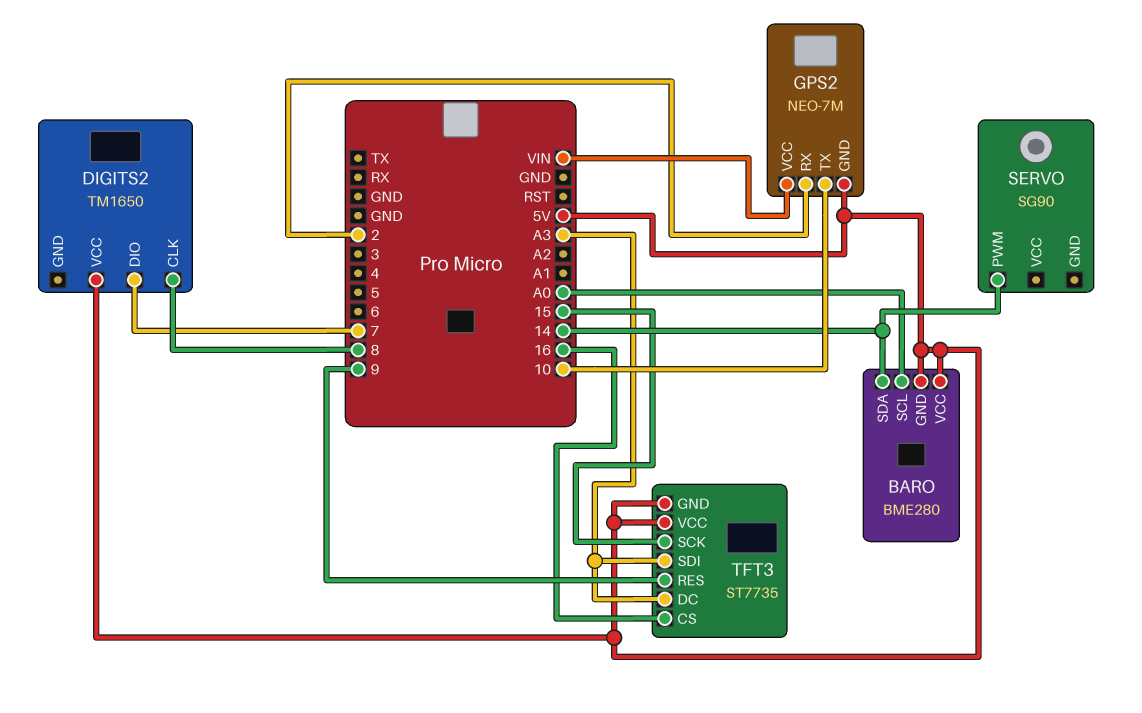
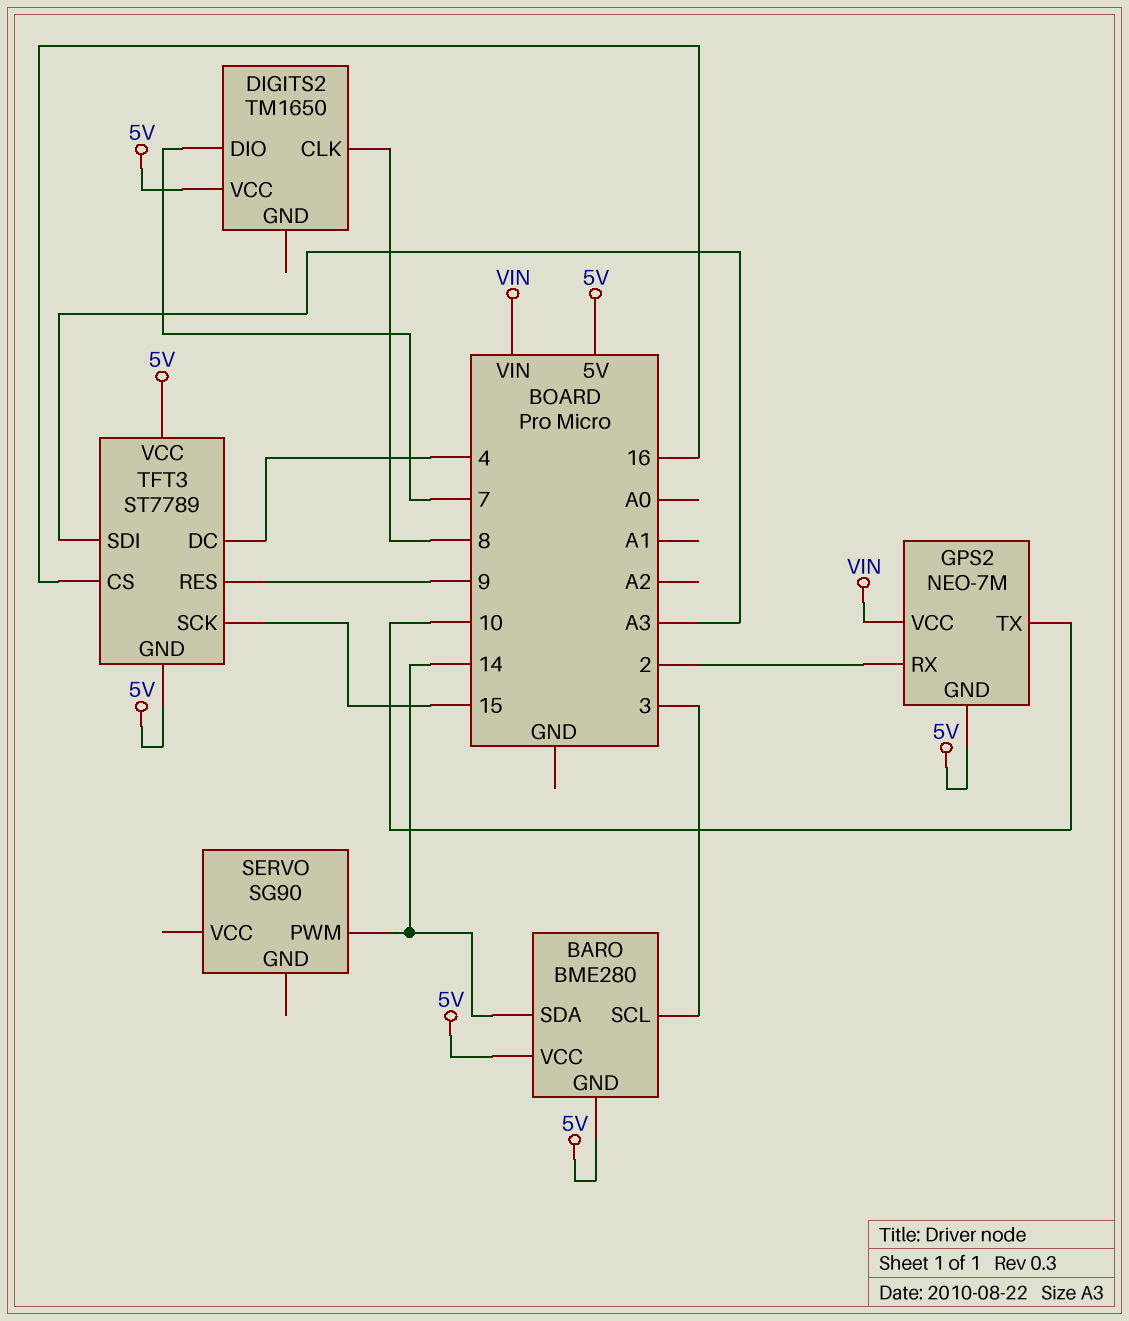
BARO pin SCL: A0 -> 3
TFT3: ST7735 -> ST7789
TFT3 pin DC: A3 -> 4

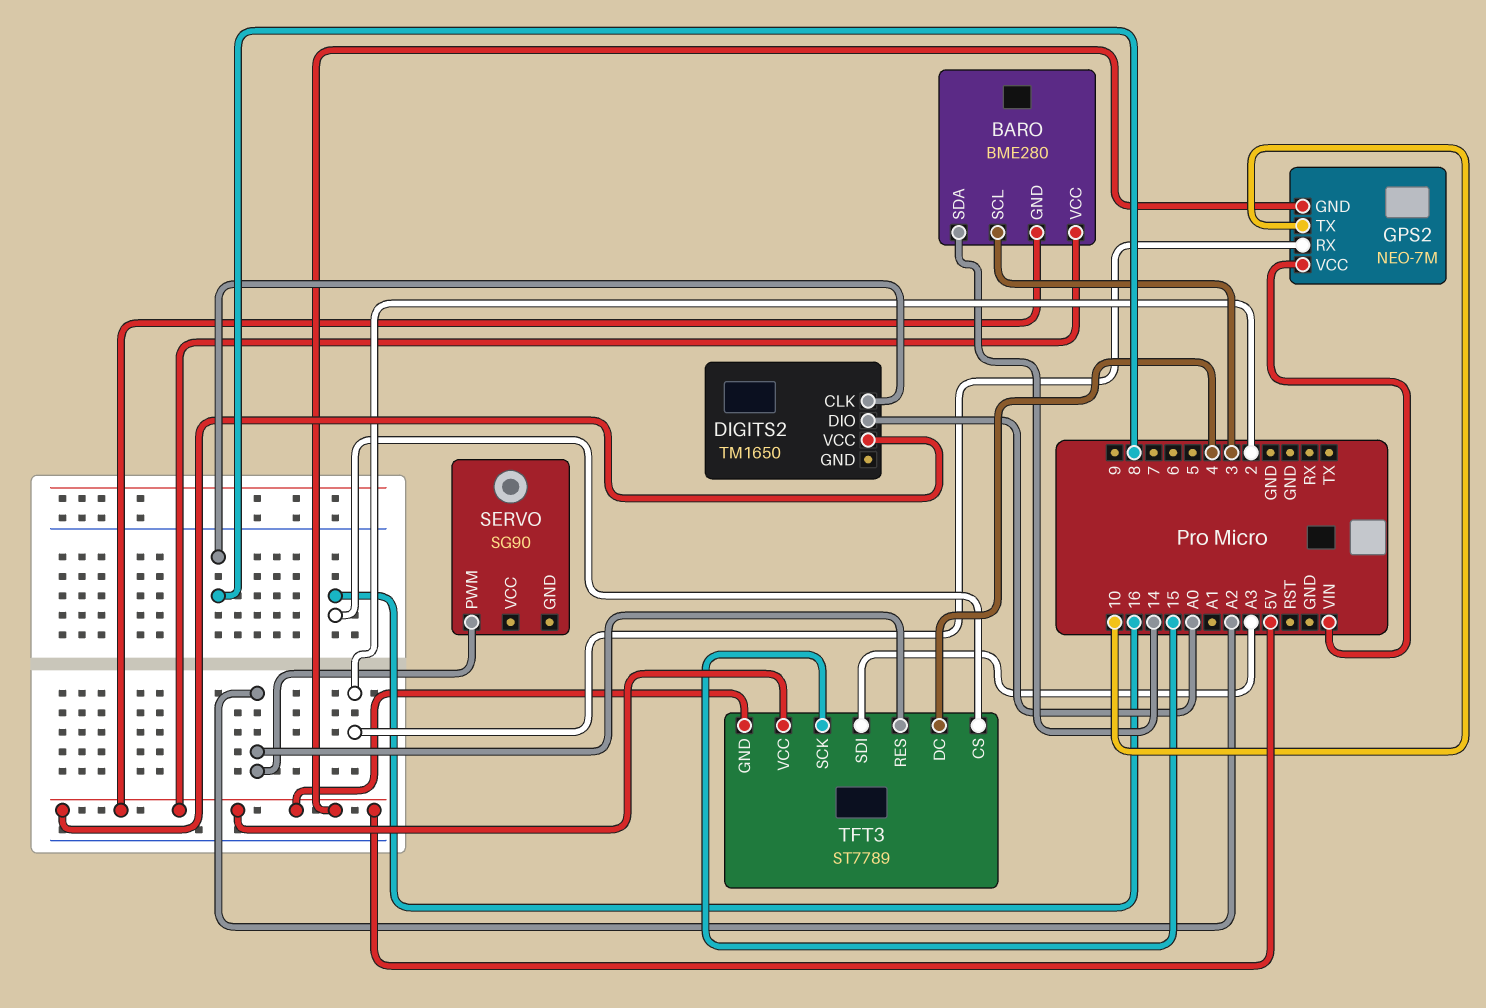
DIGITS2 pin DIO: 7 -> A0
SERVO pin PWM: 14 -> A2
TFT3 pin RES: 9 -> A2

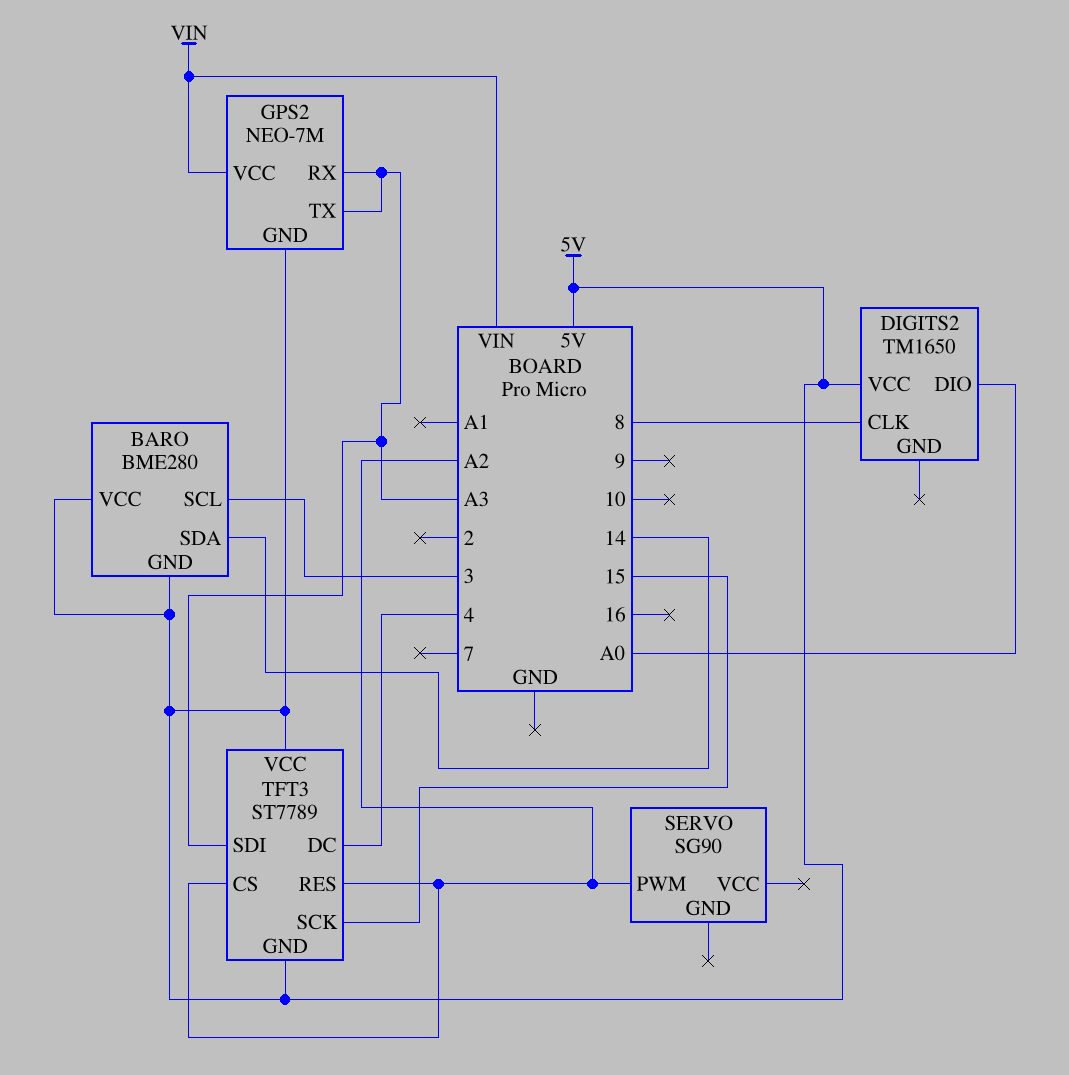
GPS2 pin RX: 2 -> A3
GPS2 pin TX: 10 -> A3
TFT3 pin CS: 16 -> A2

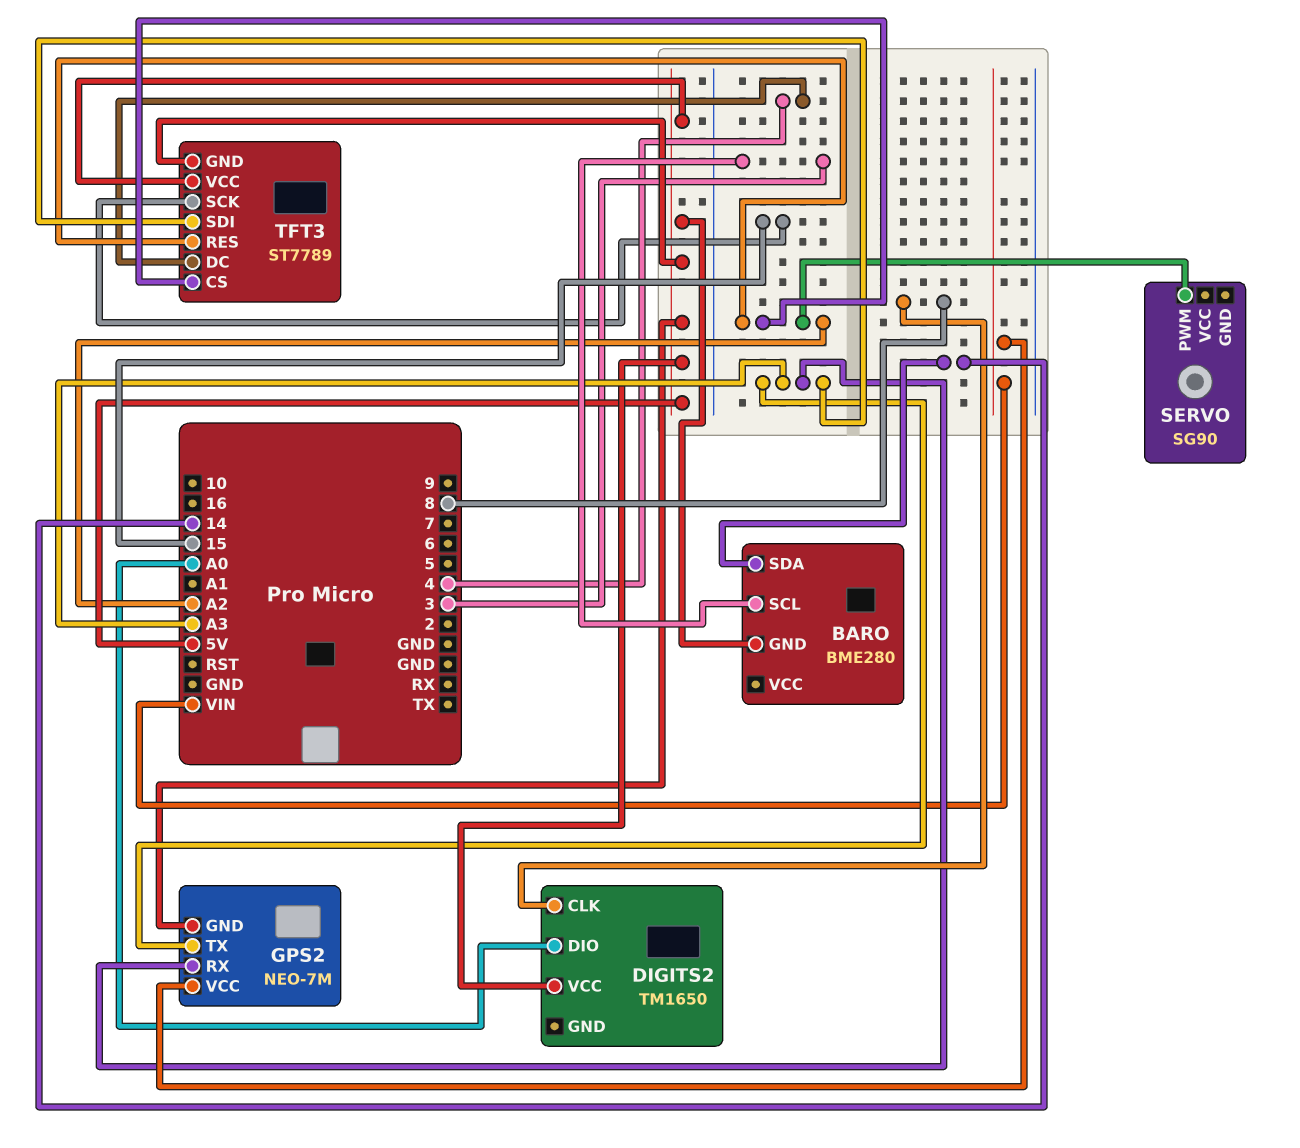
BARO pin VCC: 5V -> none

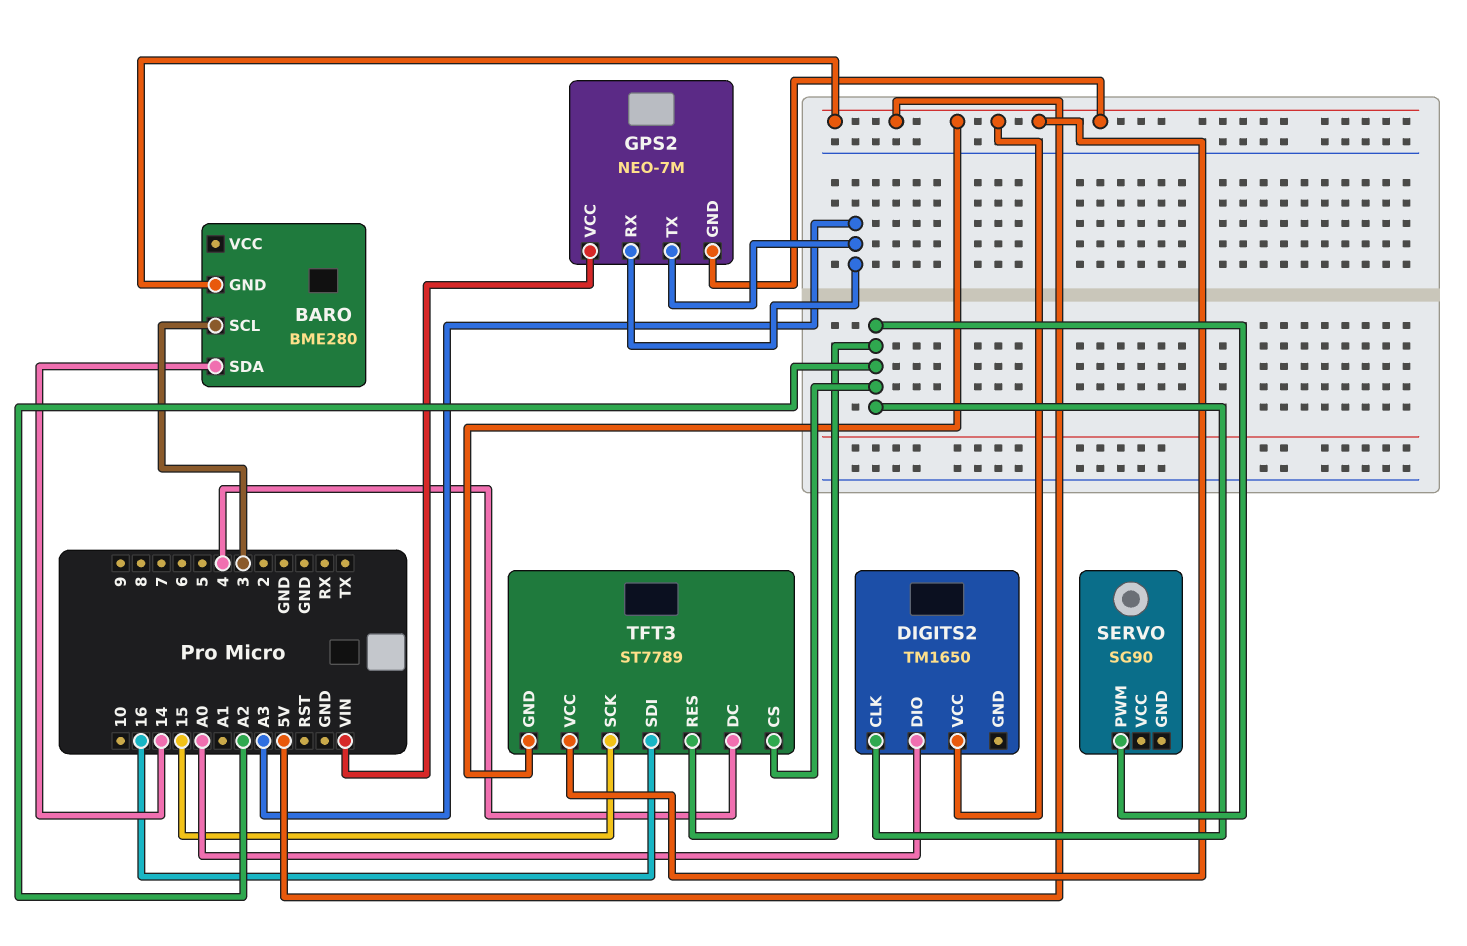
DIGITS2 pin CLK: 8 -> A2
TFT3 pin SDI: A3 -> 16

